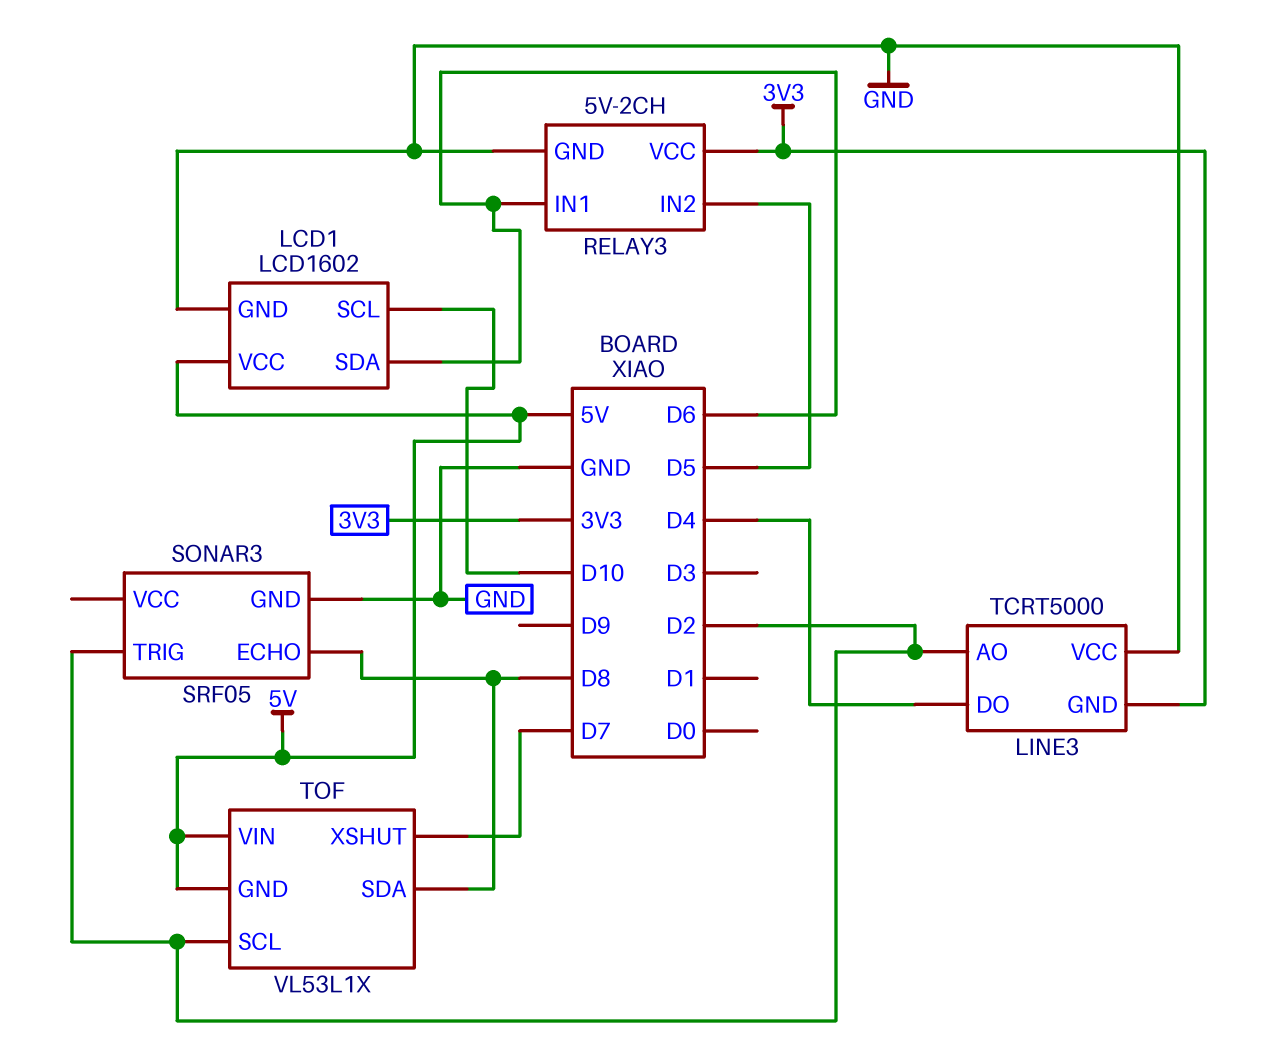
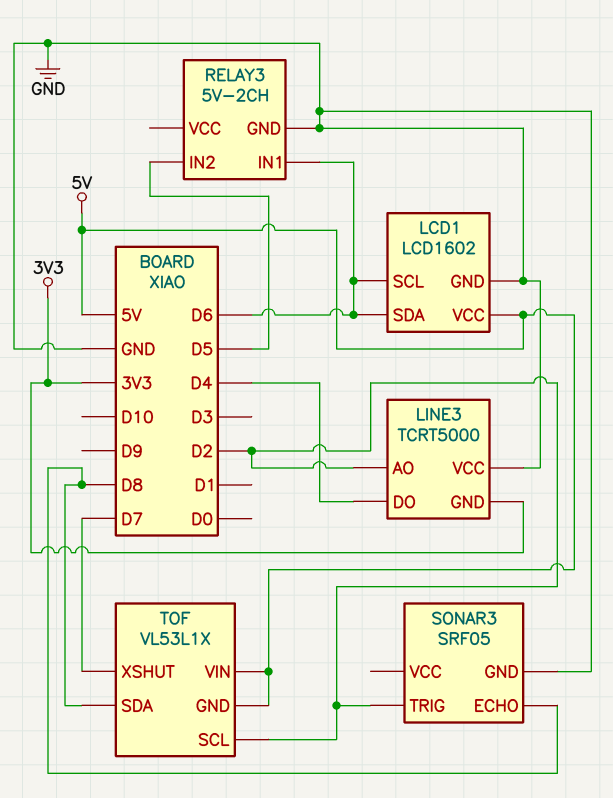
LCD1 pin SCL: D10 -> D6
RELAY3 pin VCC: 3V3 -> none

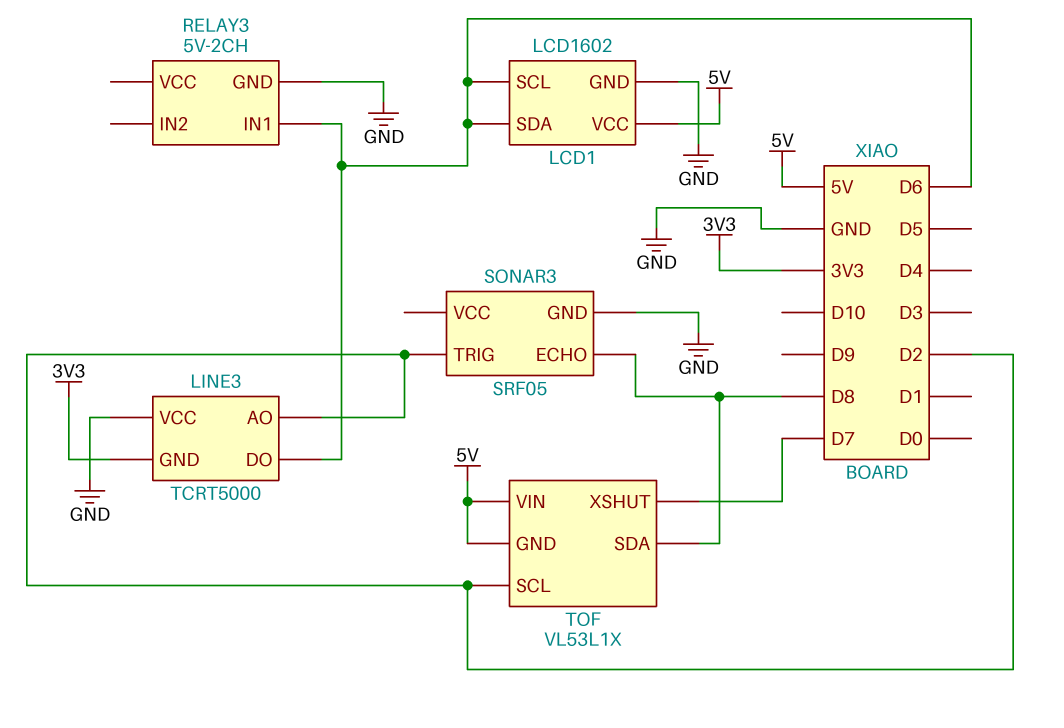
LINE3 pin DO: D4 -> D6
RELAY3 pin IN2: D5 -> none

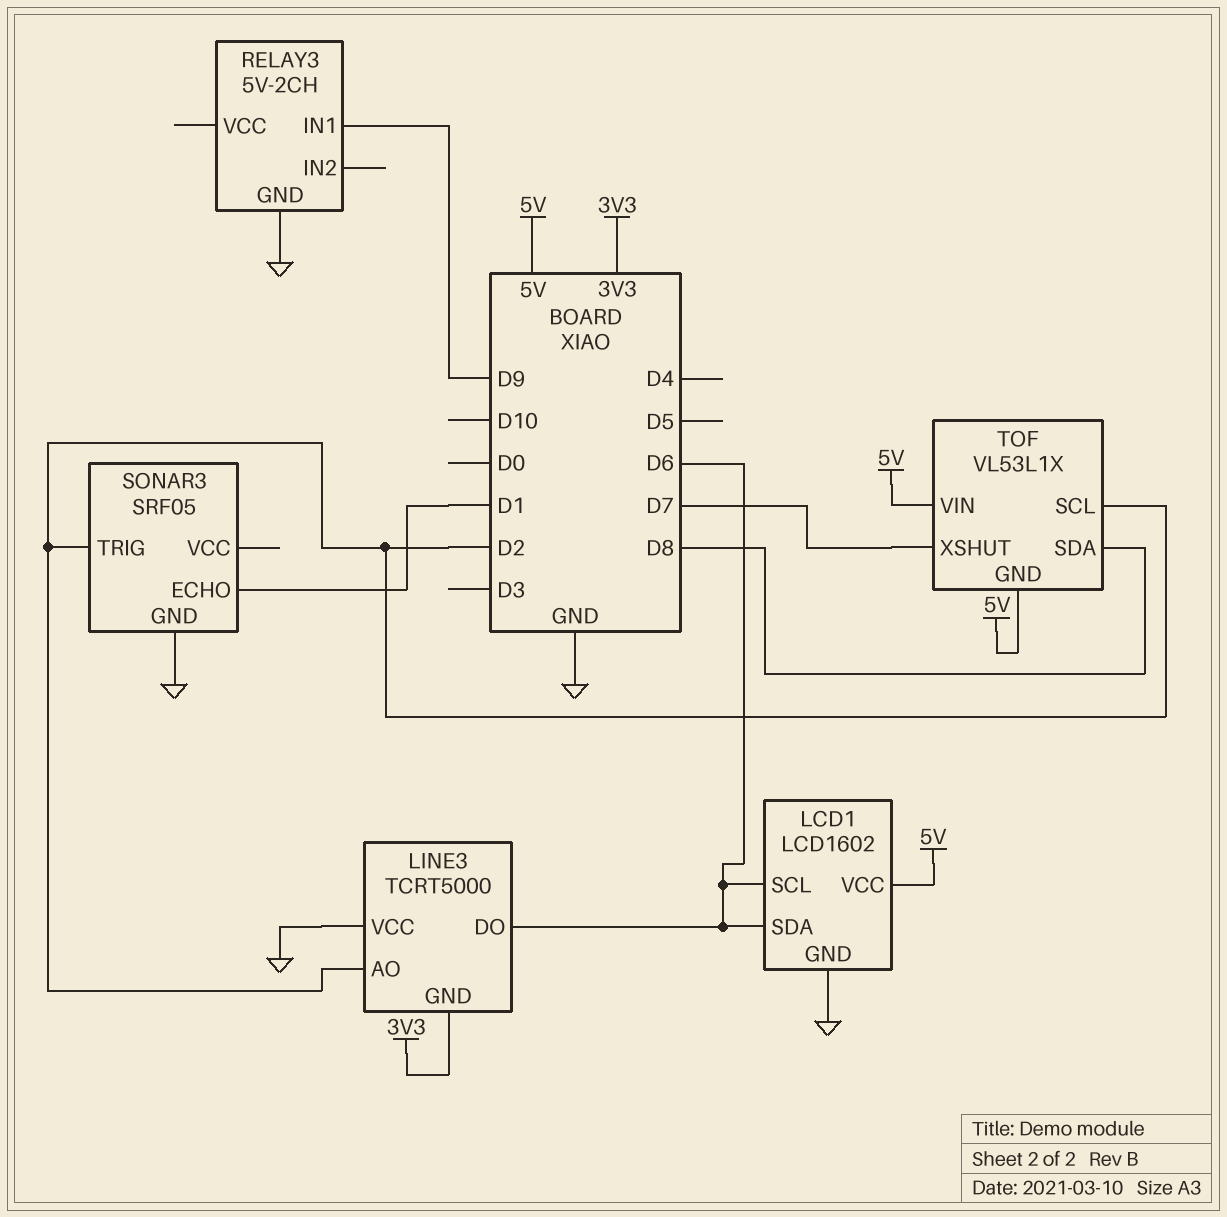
RELAY3 pin IN1: D6 -> D9
SONAR3 pin ECHO: D8 -> D1

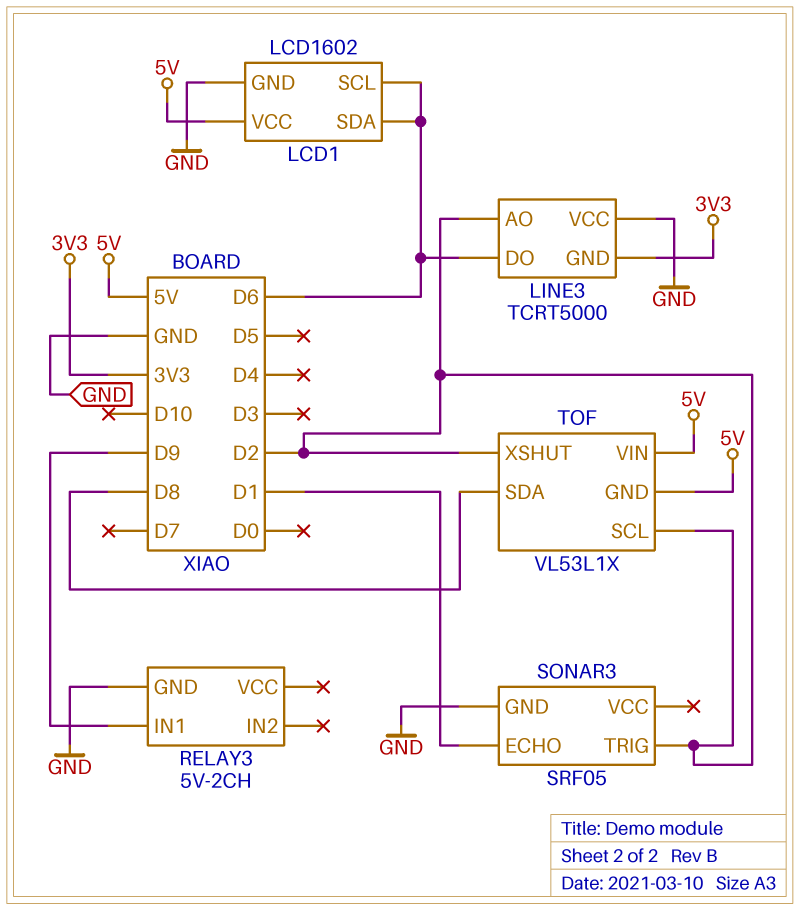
TOF pin XSHUT: D7 -> D2

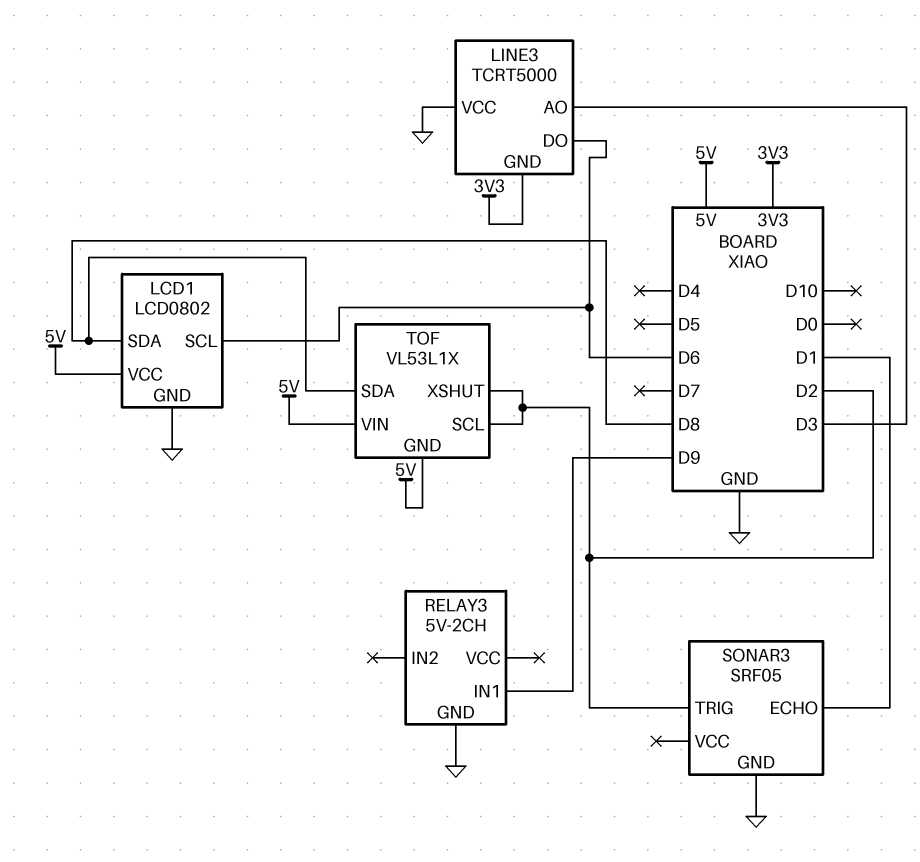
LCD1: LCD1602 -> LCD0802
LCD1 pin SDA: D6 -> D8
LINE3 pin AO: D2 -> D3

